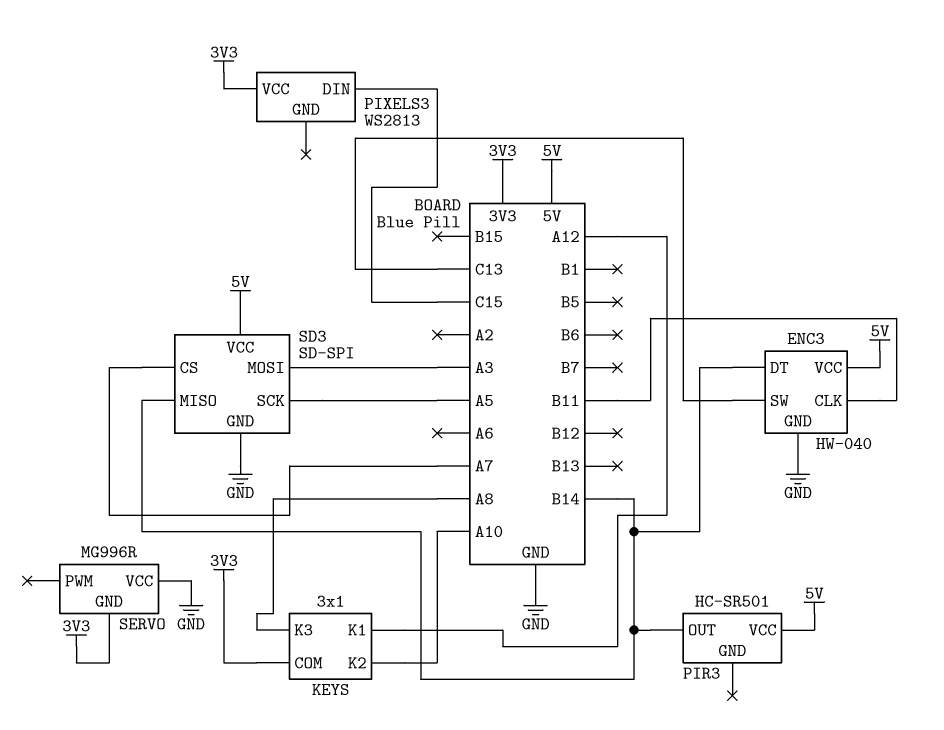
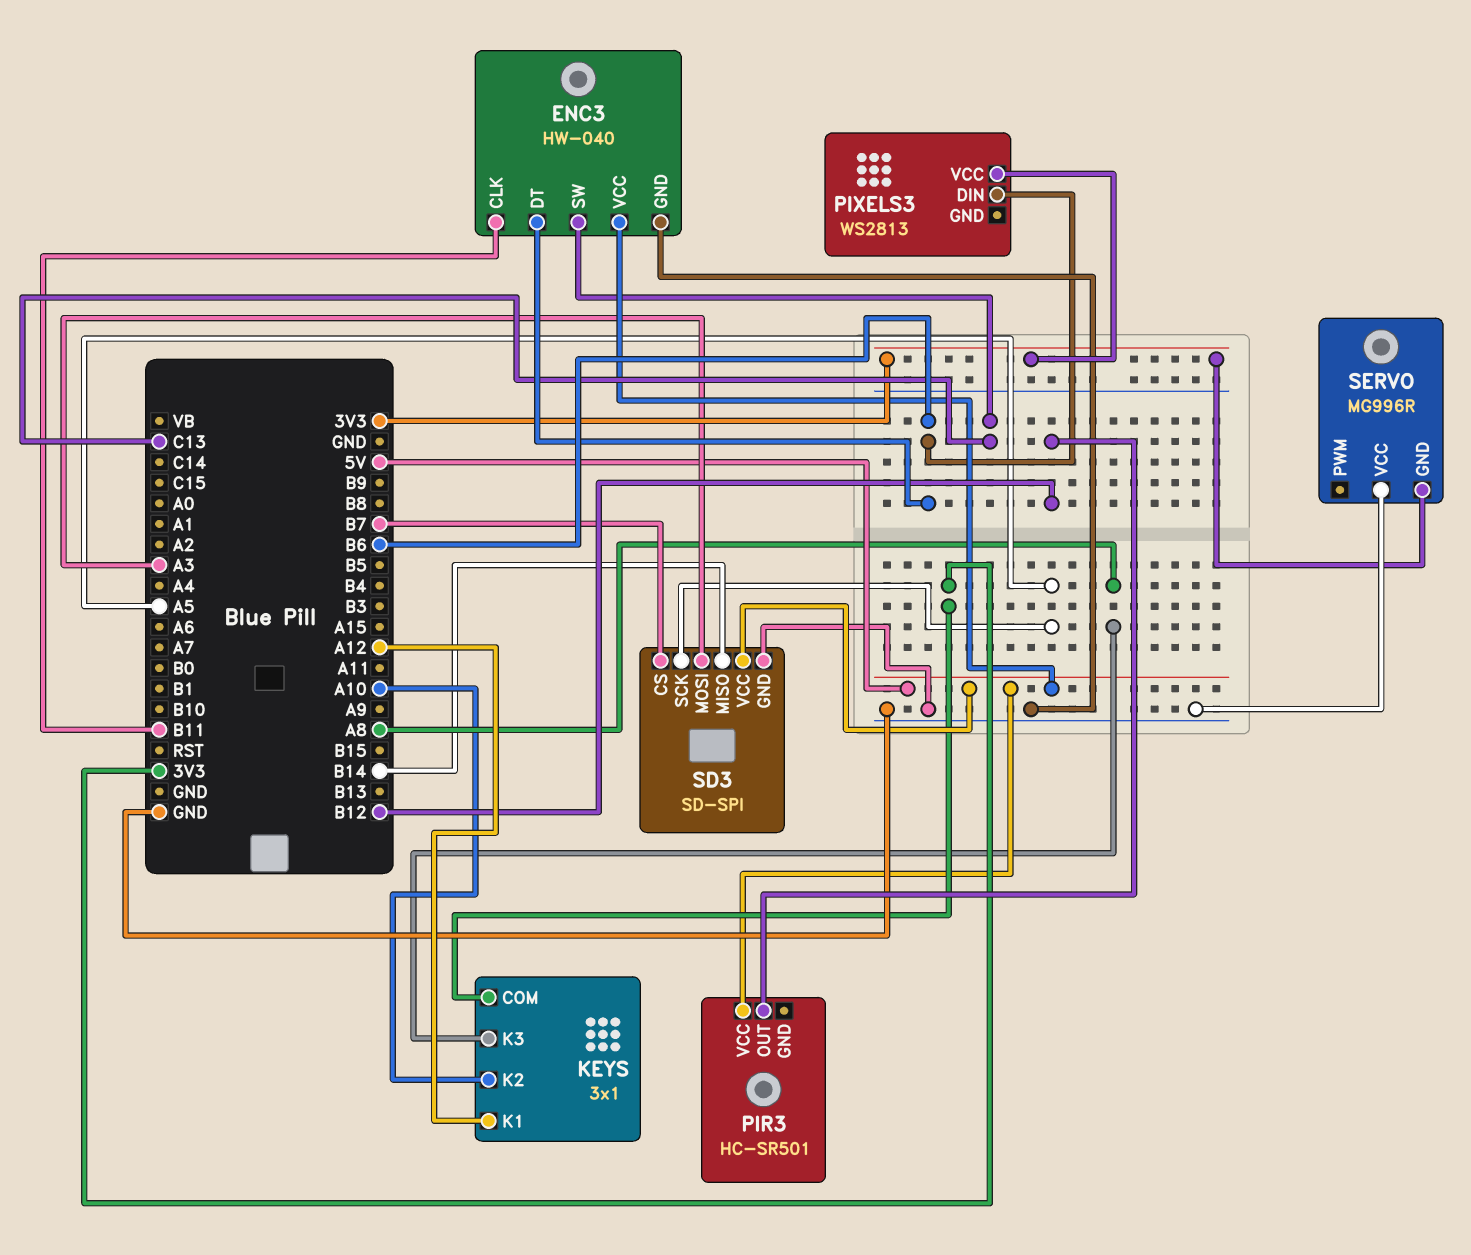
ENC3 pin DT: B14 -> B6
PIR3 pin OUT: B14 -> B12
PIXELS3 pin DIN: C15 -> B6
SD3 pin CS: A7 -> B7

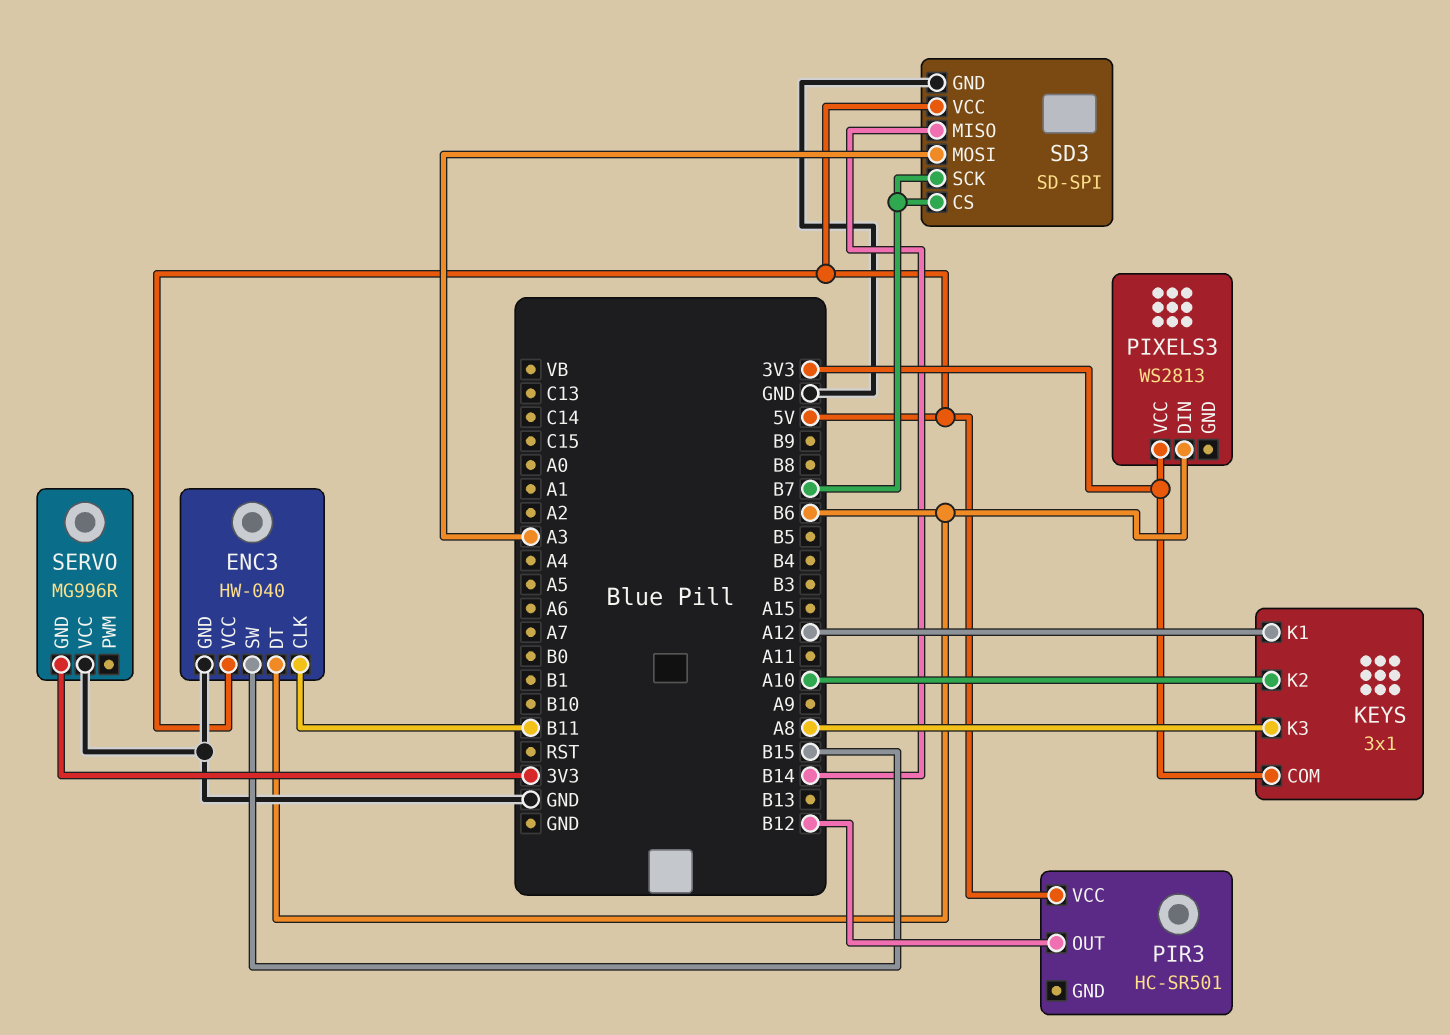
ENC3 pin SW: C13 -> B15
SD3 pin SCK: A5 -> B7

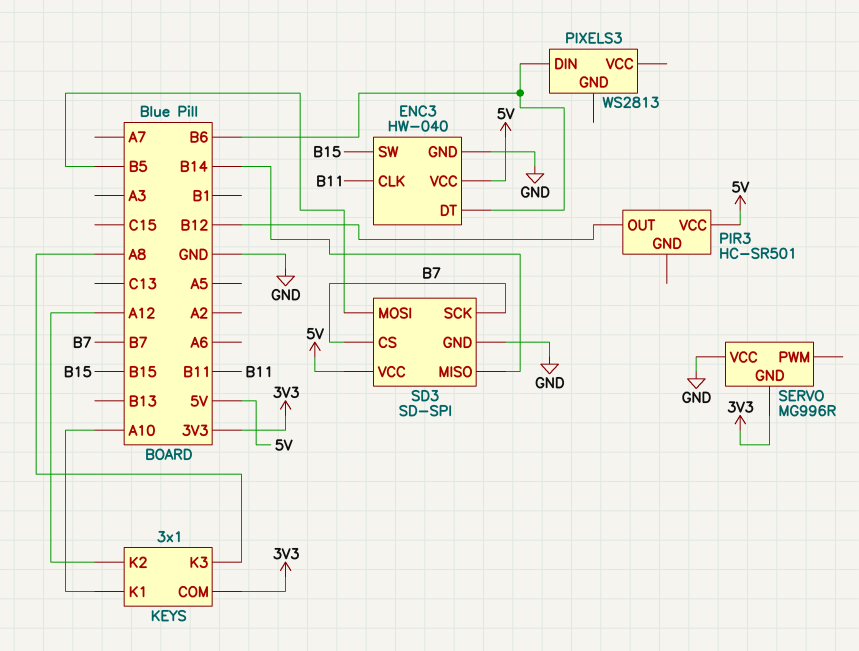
KEYS pin K1: A12 -> A10
KEYS pin K2: A10 -> A12
PIXELS3 pin VCC: 3V3 -> none
SD3 pin MOSI: A3 -> B5

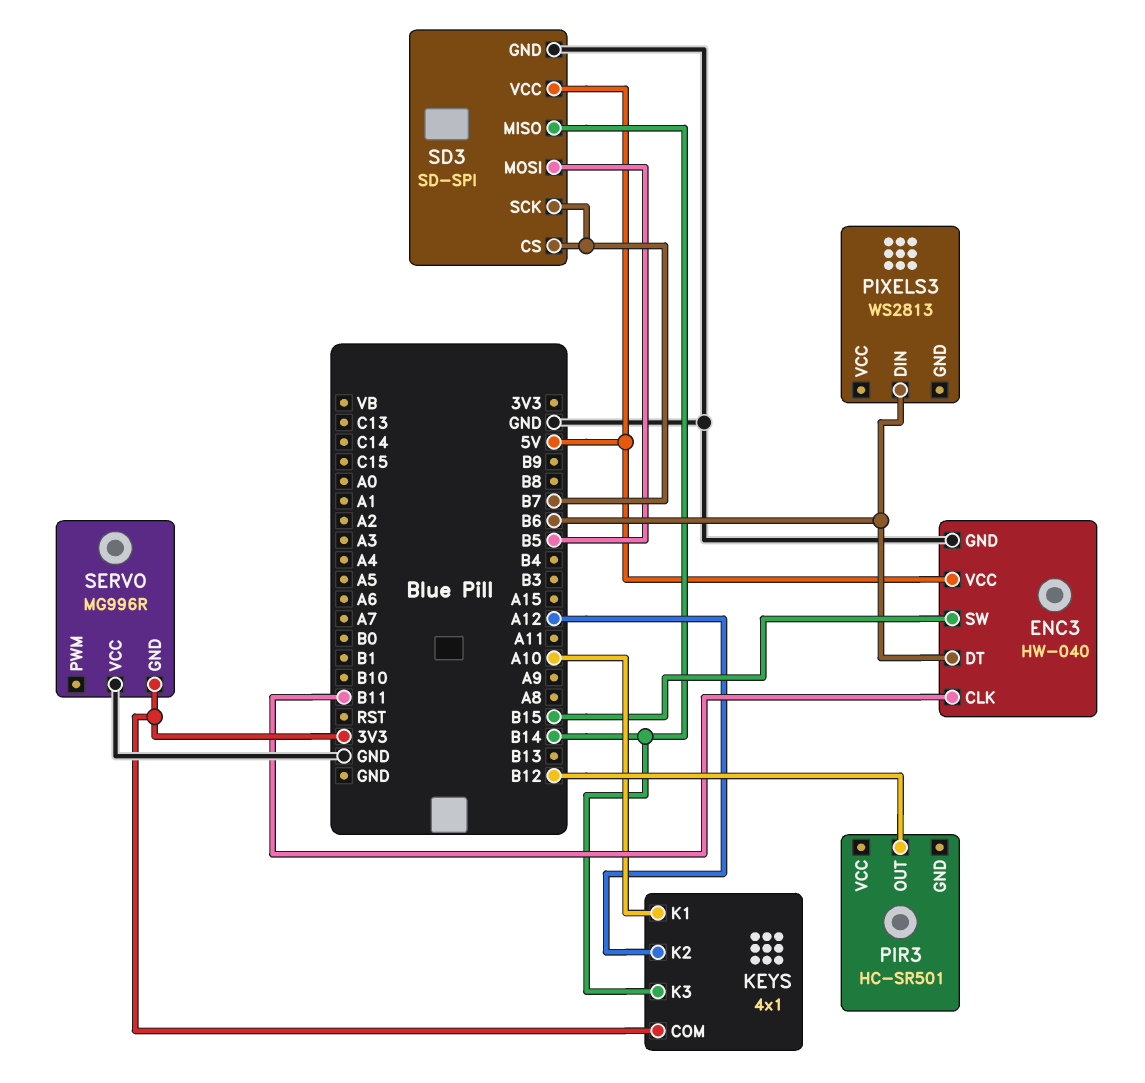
KEYS: 3x1 -> 4x1
KEYS pin K3: A8 -> B14
PIR3 pin VCC: 5V -> none

